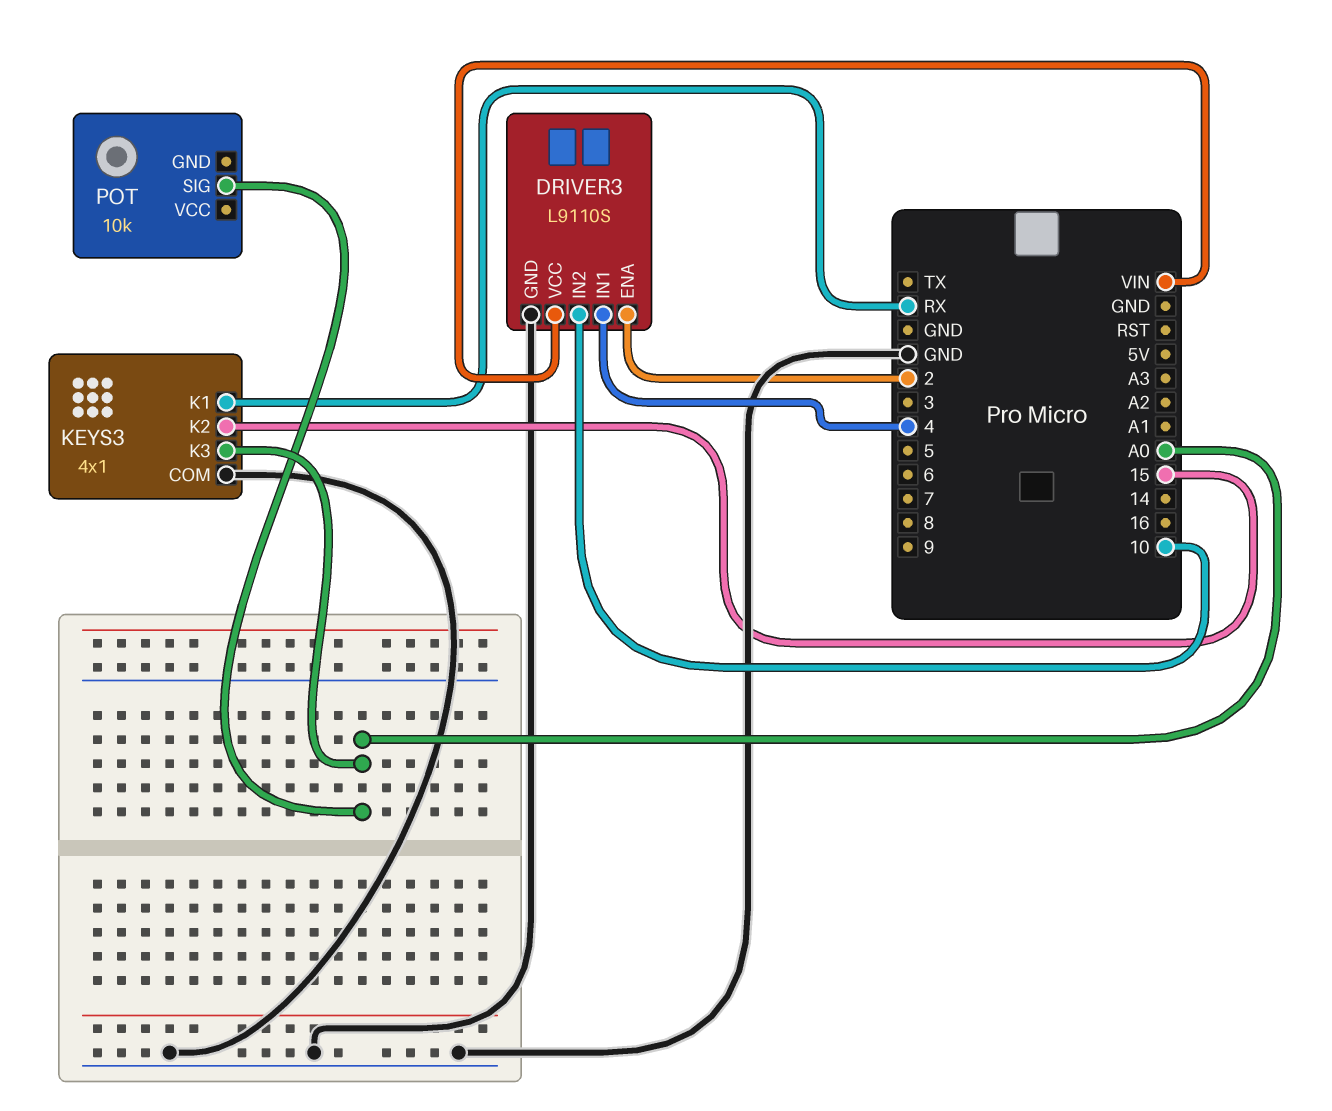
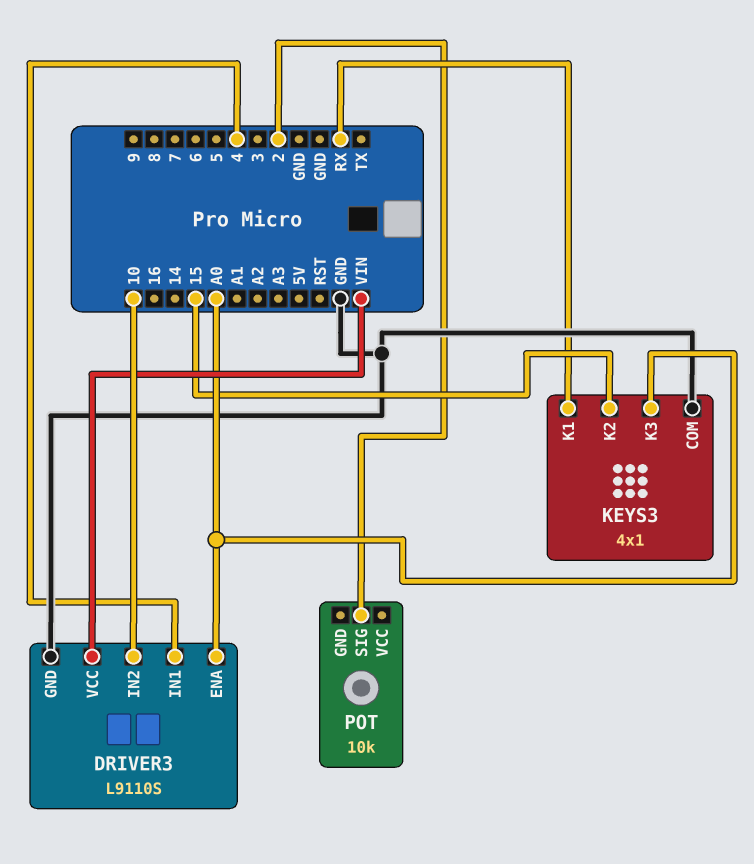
DRIVER3 pin ENA: 2 -> A0
POT pin SIG: A0 -> 2

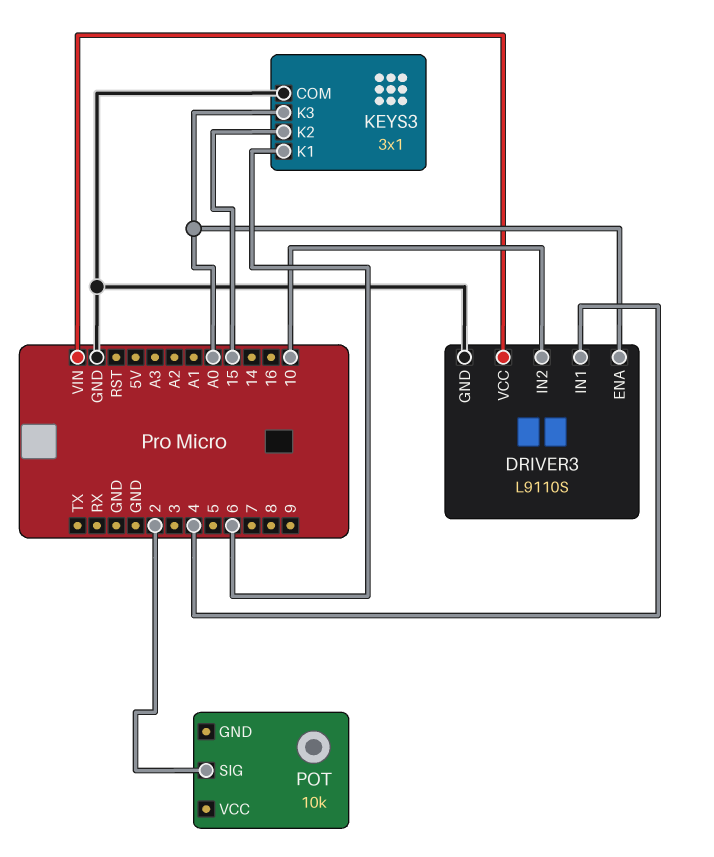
KEYS3: 4x1 -> 3x1
KEYS3 pin K1: RX -> 6

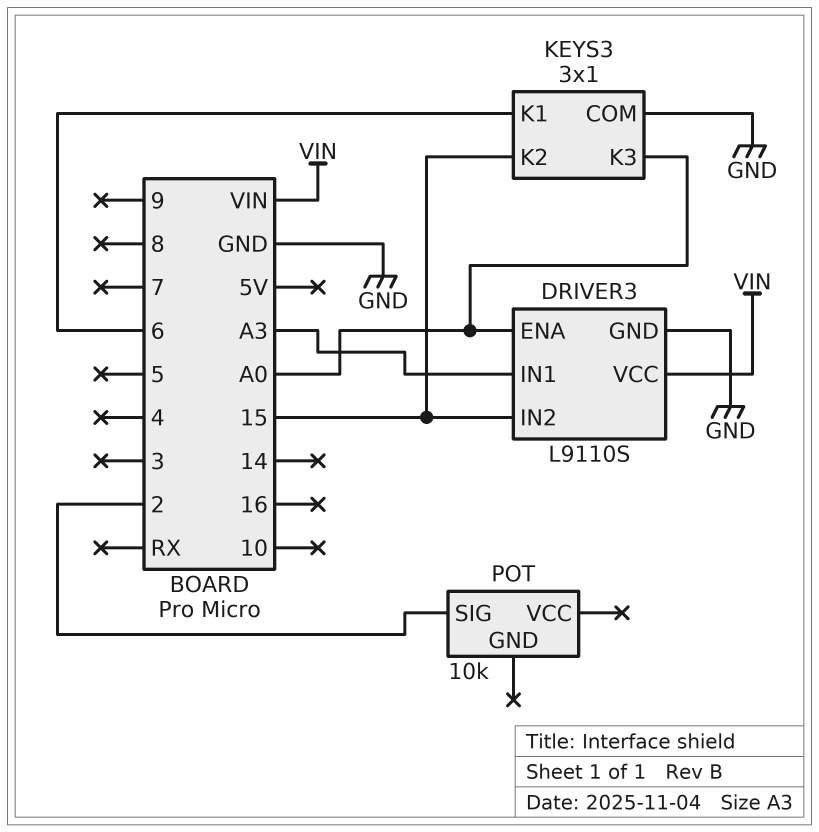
DRIVER3 pin IN1: 4 -> A3
DRIVER3 pin IN2: 10 -> 15

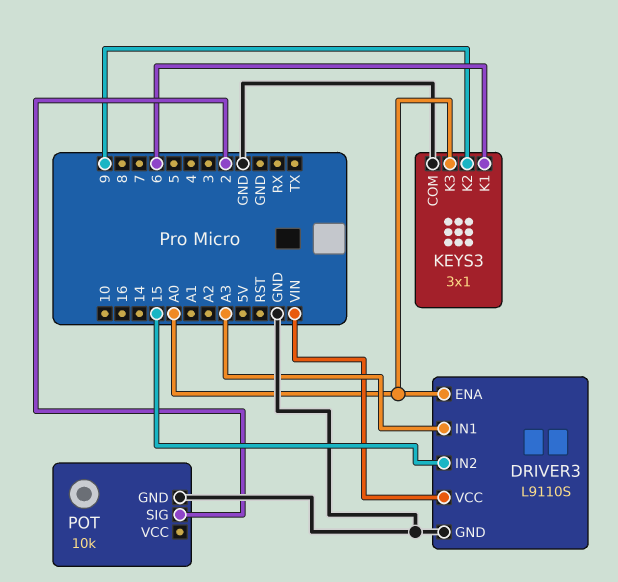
KEYS3 pin K2: 15 -> 9
POT pin GND: none -> GND

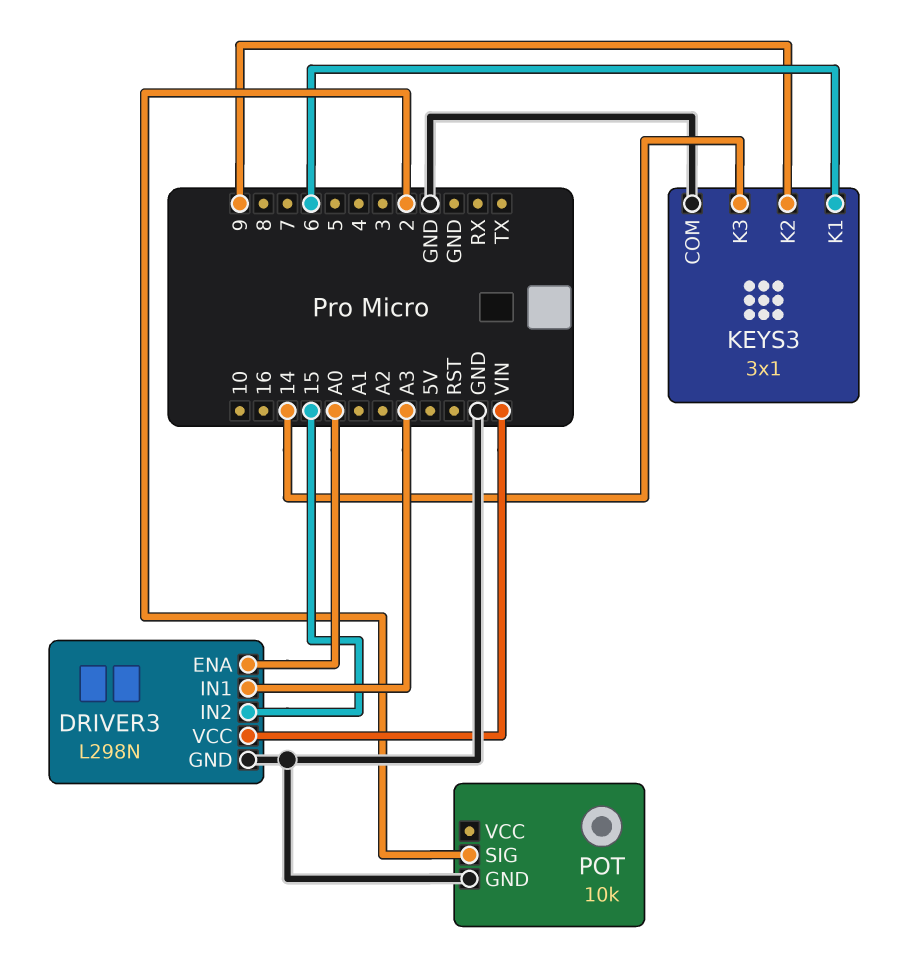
DRIVER3: L9110S -> L298N
KEYS3 pin K3: A0 -> 14

